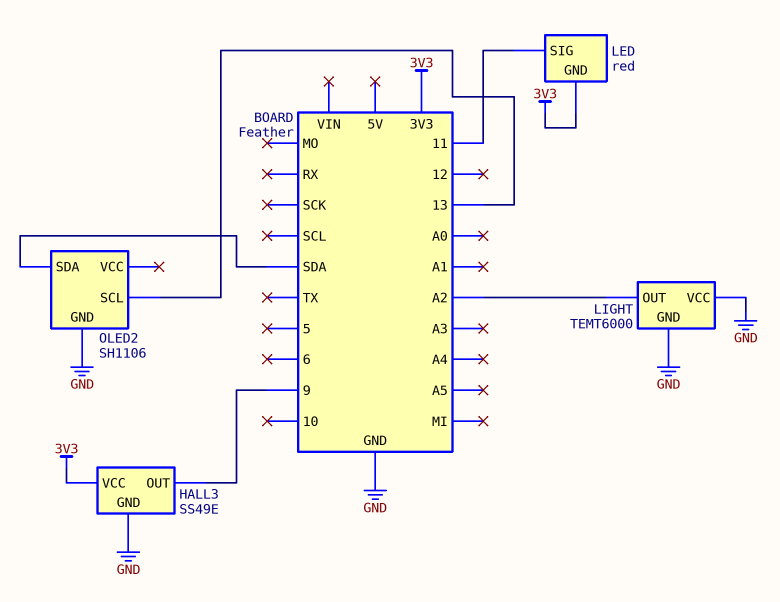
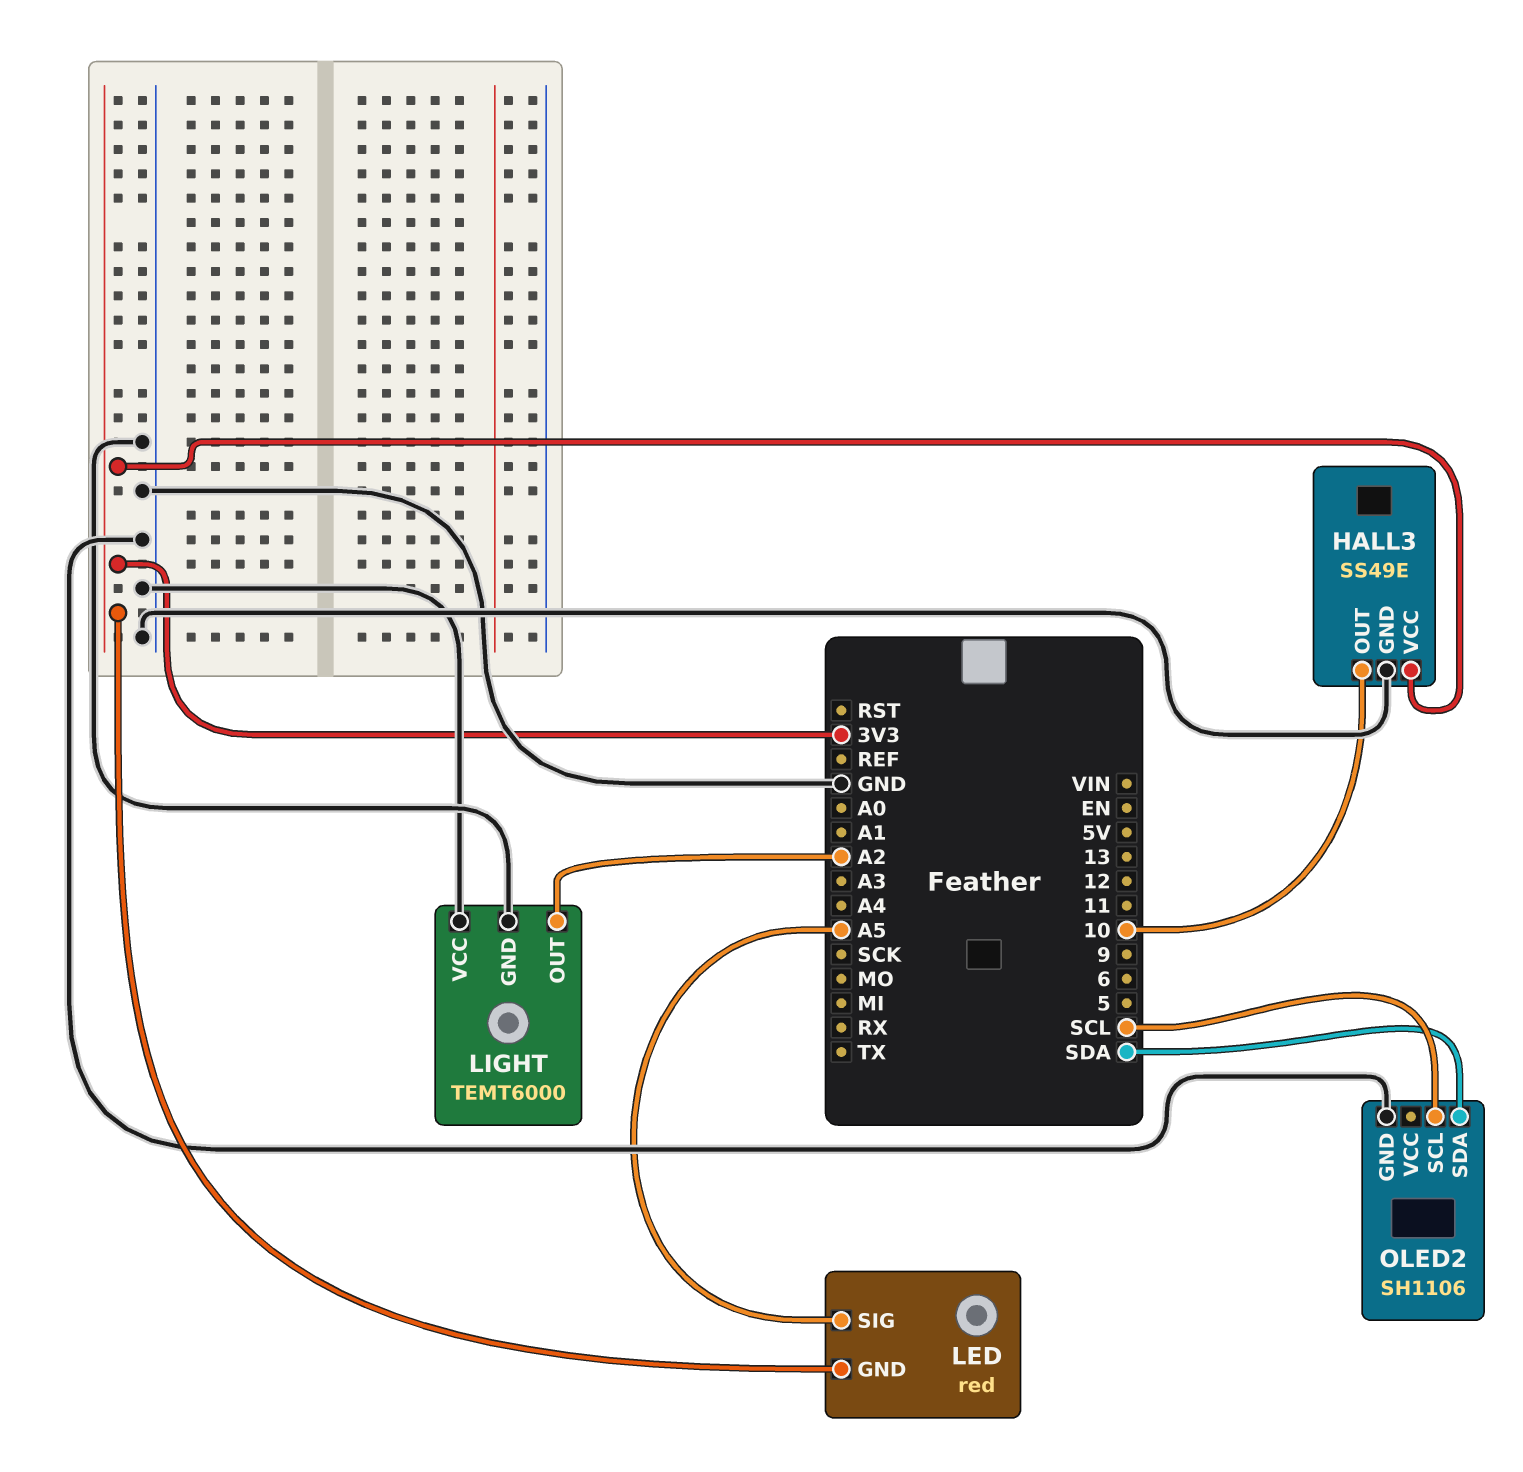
HALL3 pin OUT: 9 -> 10
LED pin SIG: 11 -> A5
OLED2 pin SCL: 13 -> SCL

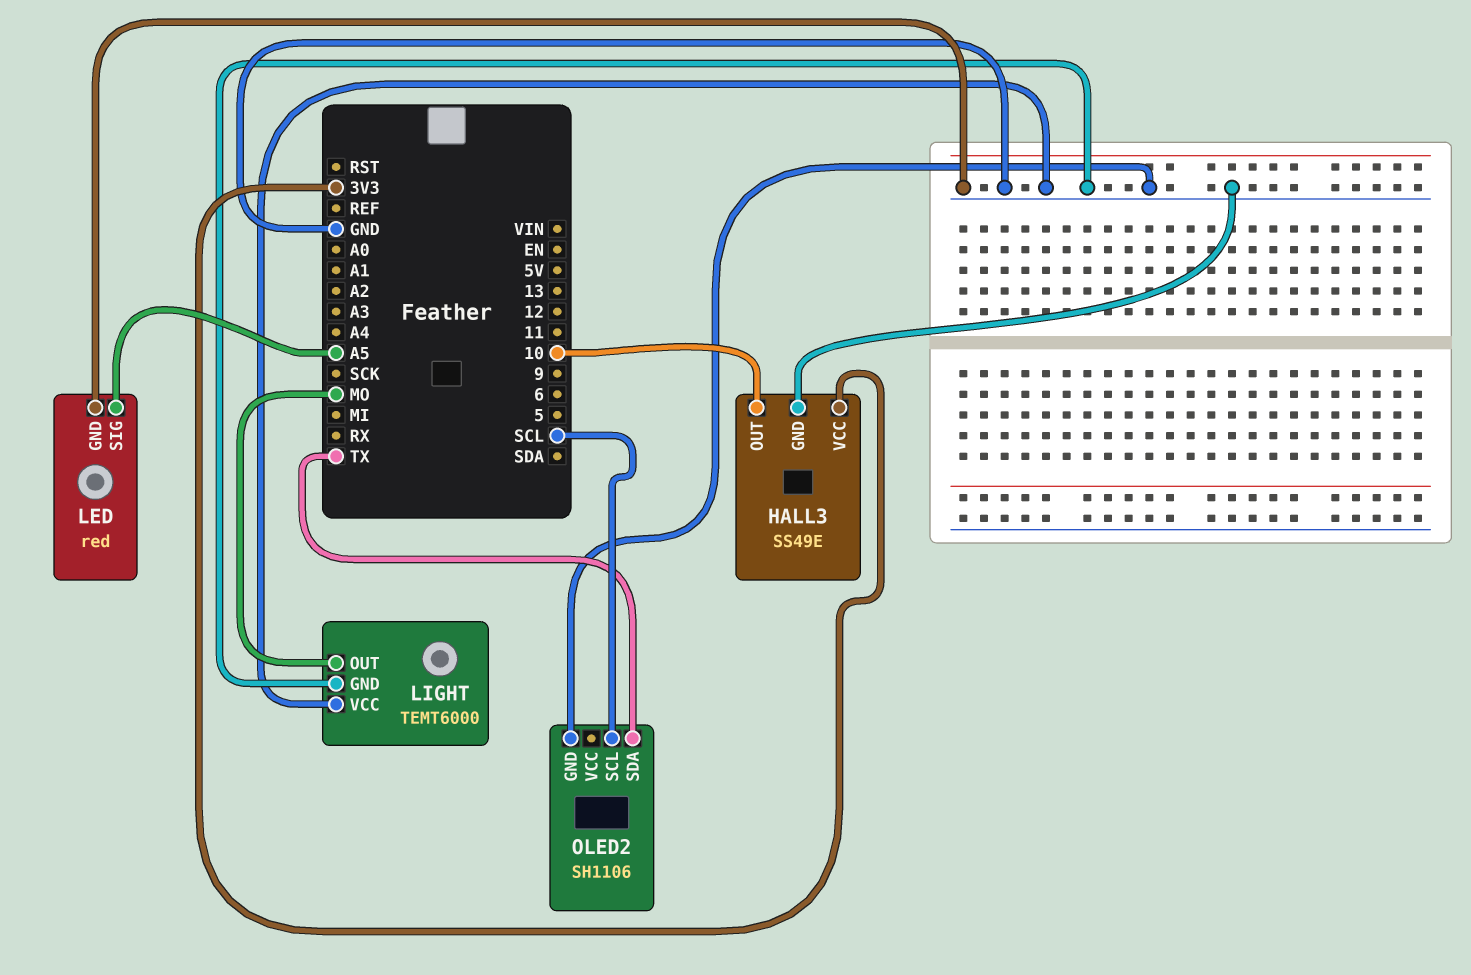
LED pin GND: 3V3 -> GND
LIGHT pin OUT: A2 -> MO
OLED2 pin SDA: SDA -> TX

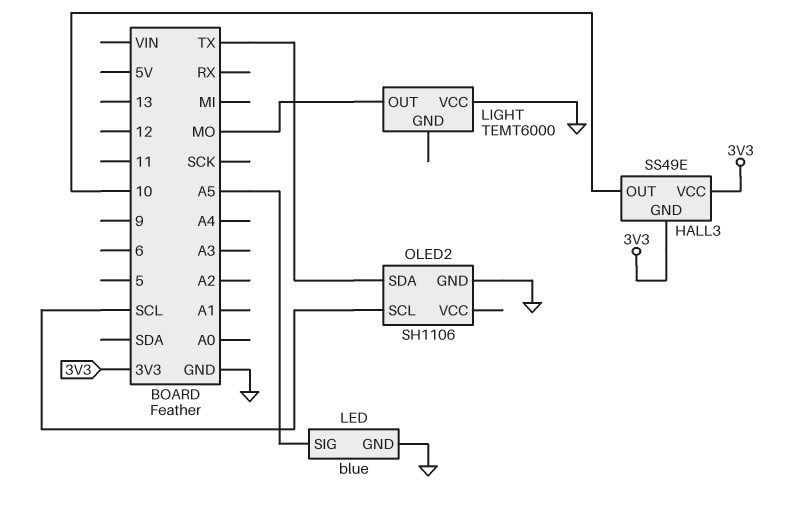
HALL3 pin GND: GND -> 3V3
LED: red -> blue
LIGHT pin GND: GND -> none

